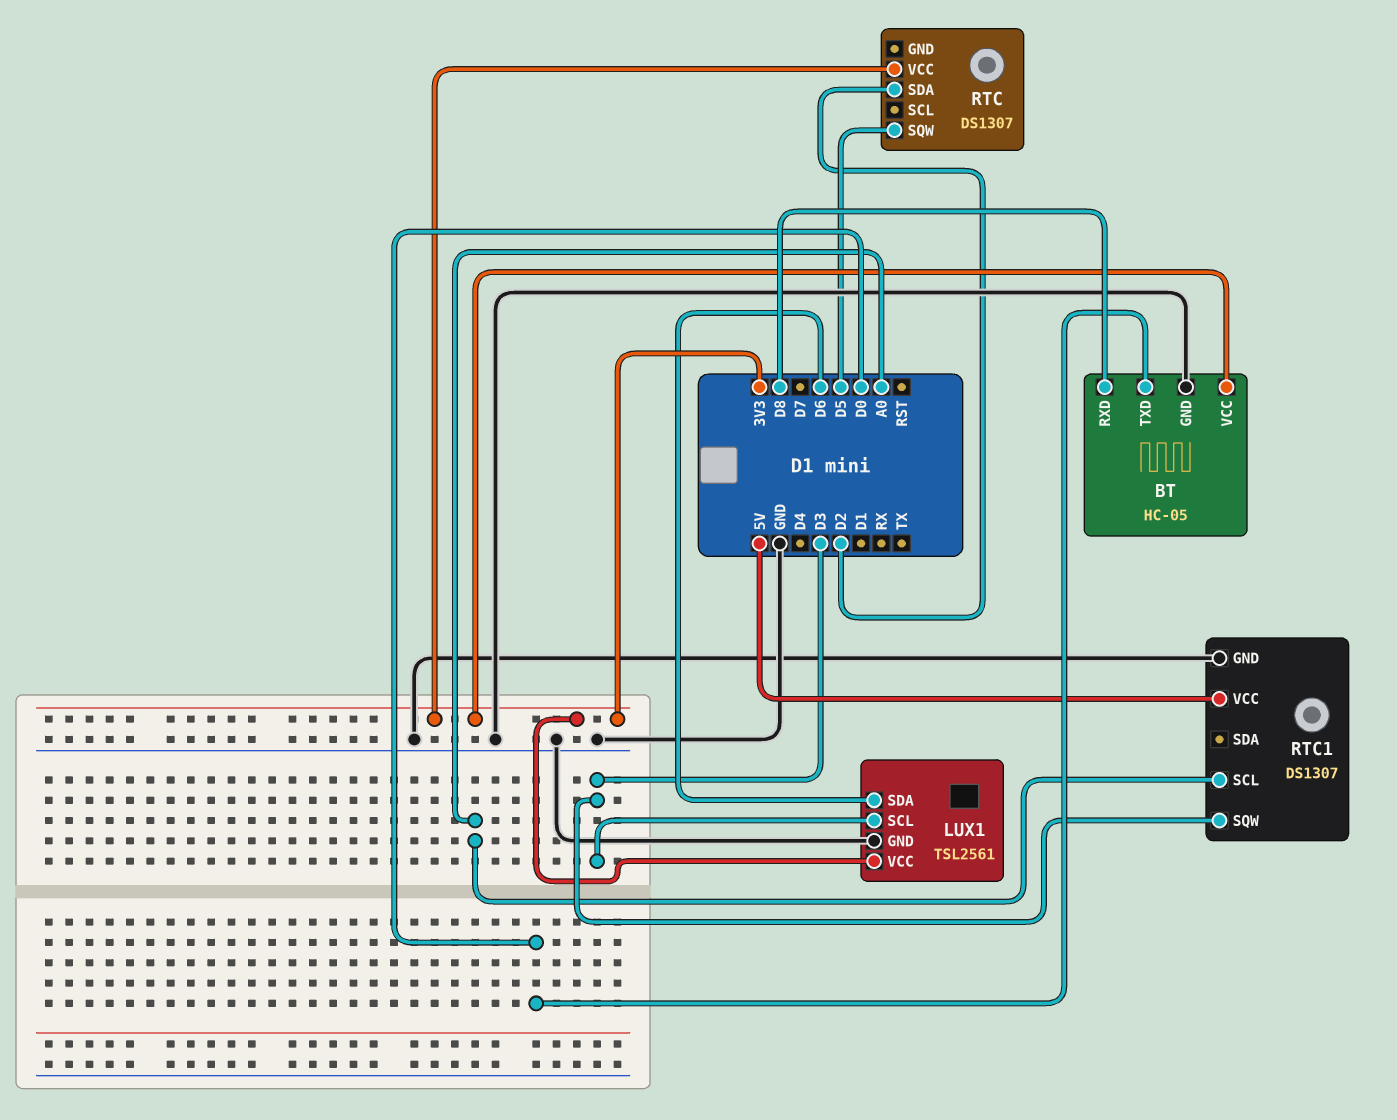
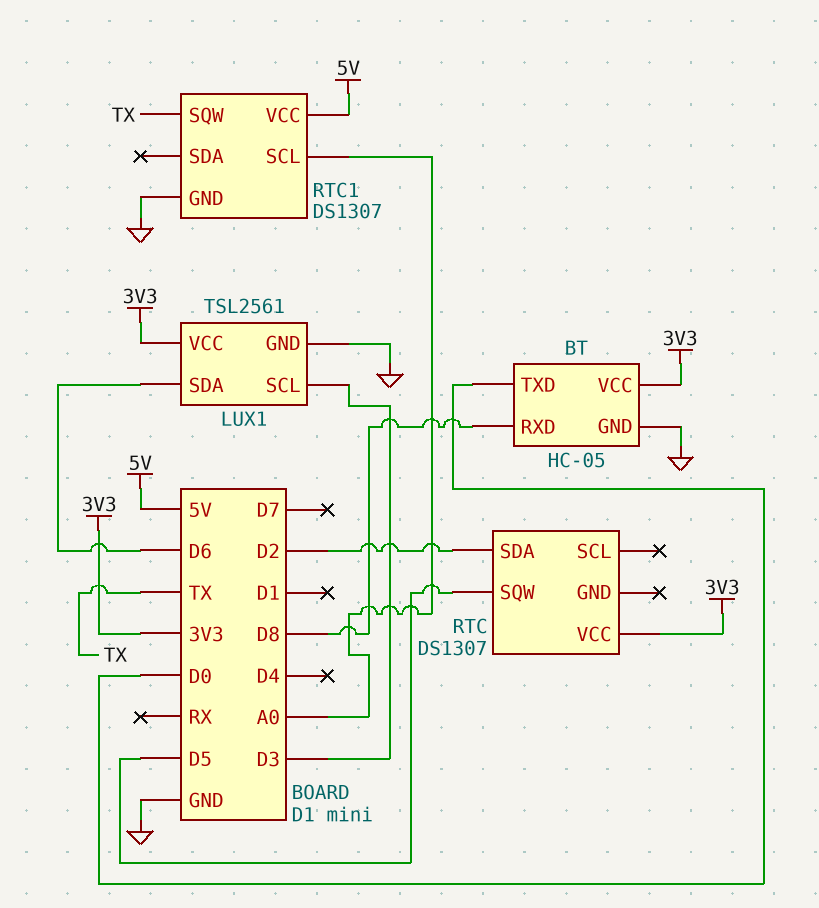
RTC1 pin SQW: D3 -> TX

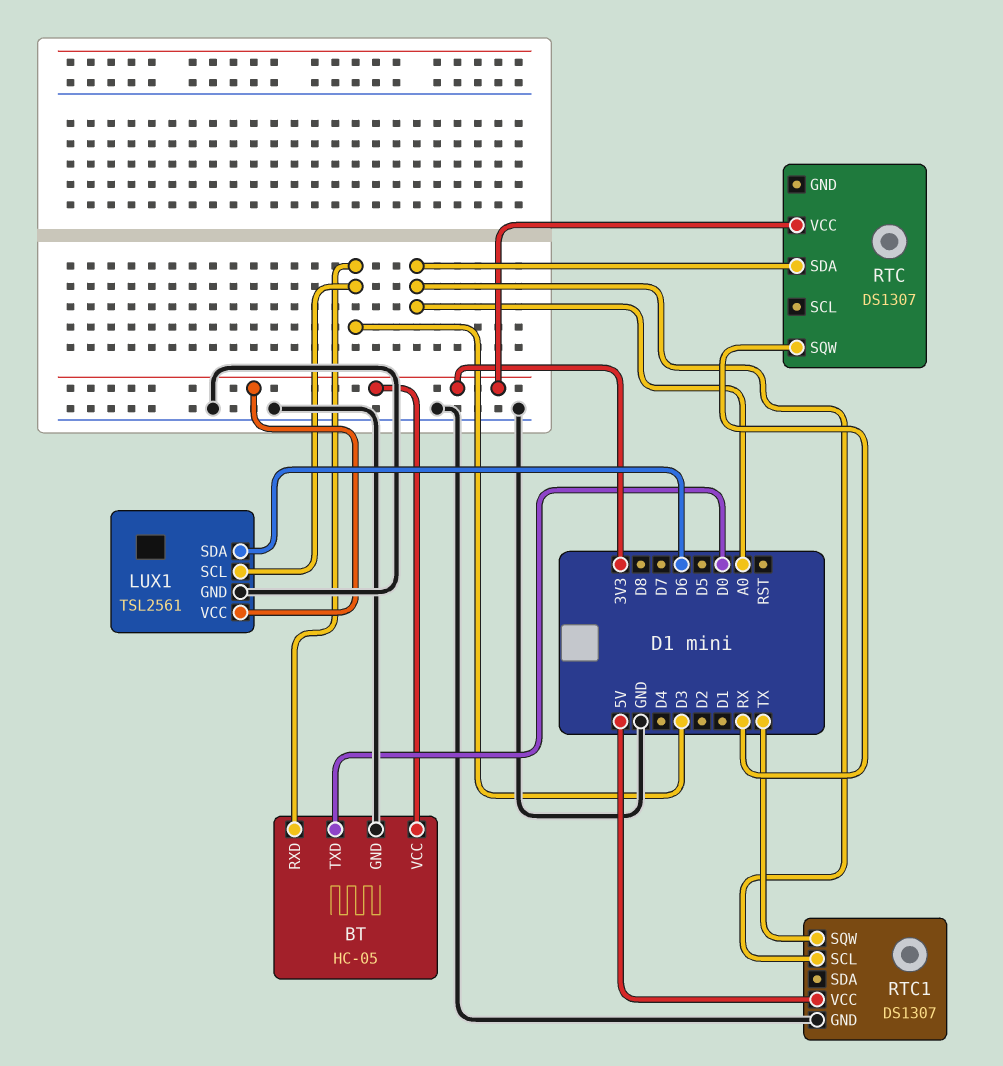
BT pin RXD: D8 -> D3
RTC pin SDA: D2 -> A0
RTC pin SQW: D5 -> RX

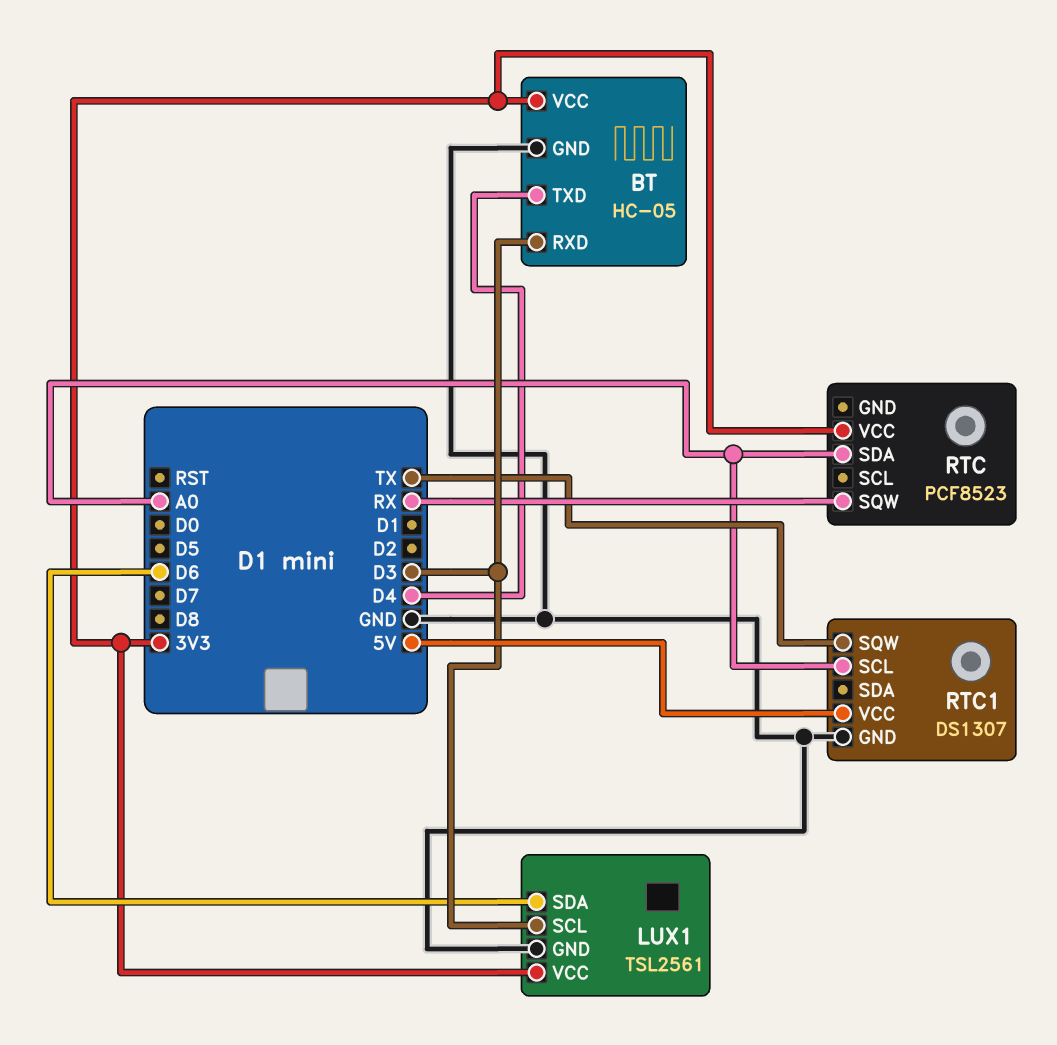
BT pin TXD: D0 -> D4
RTC: DS1307 -> PCF8523

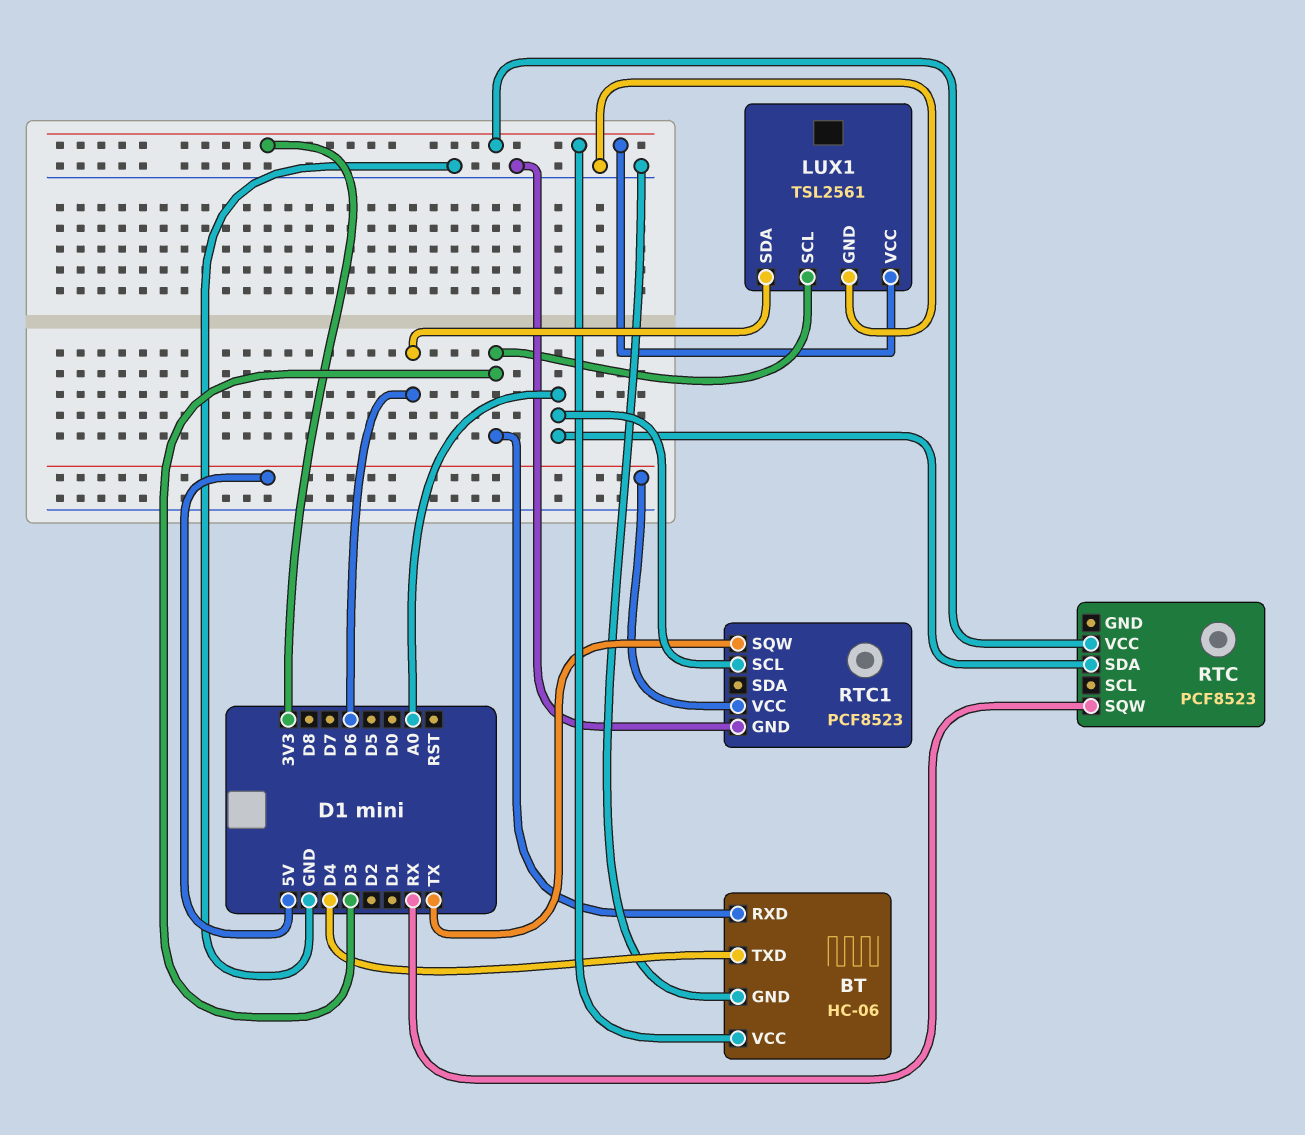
BT: HC-05 -> HC-06
RTC1: DS1307 -> PCF8523

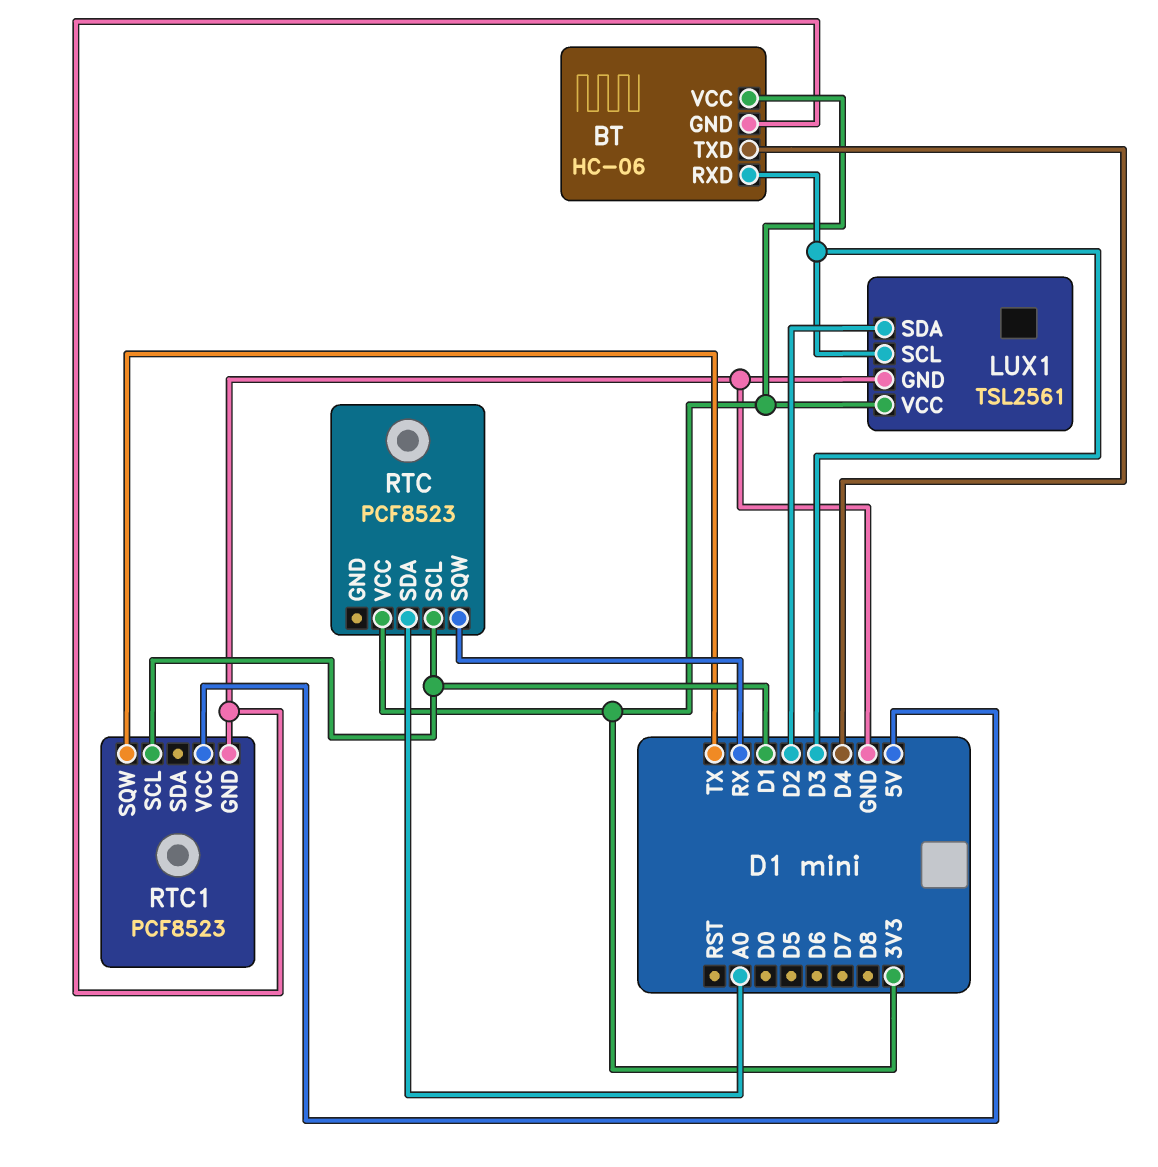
LUX1 pin SDA: D6 -> D2
RTC pin SCL: none -> D1
RTC1 pin SCL: A0 -> D1

